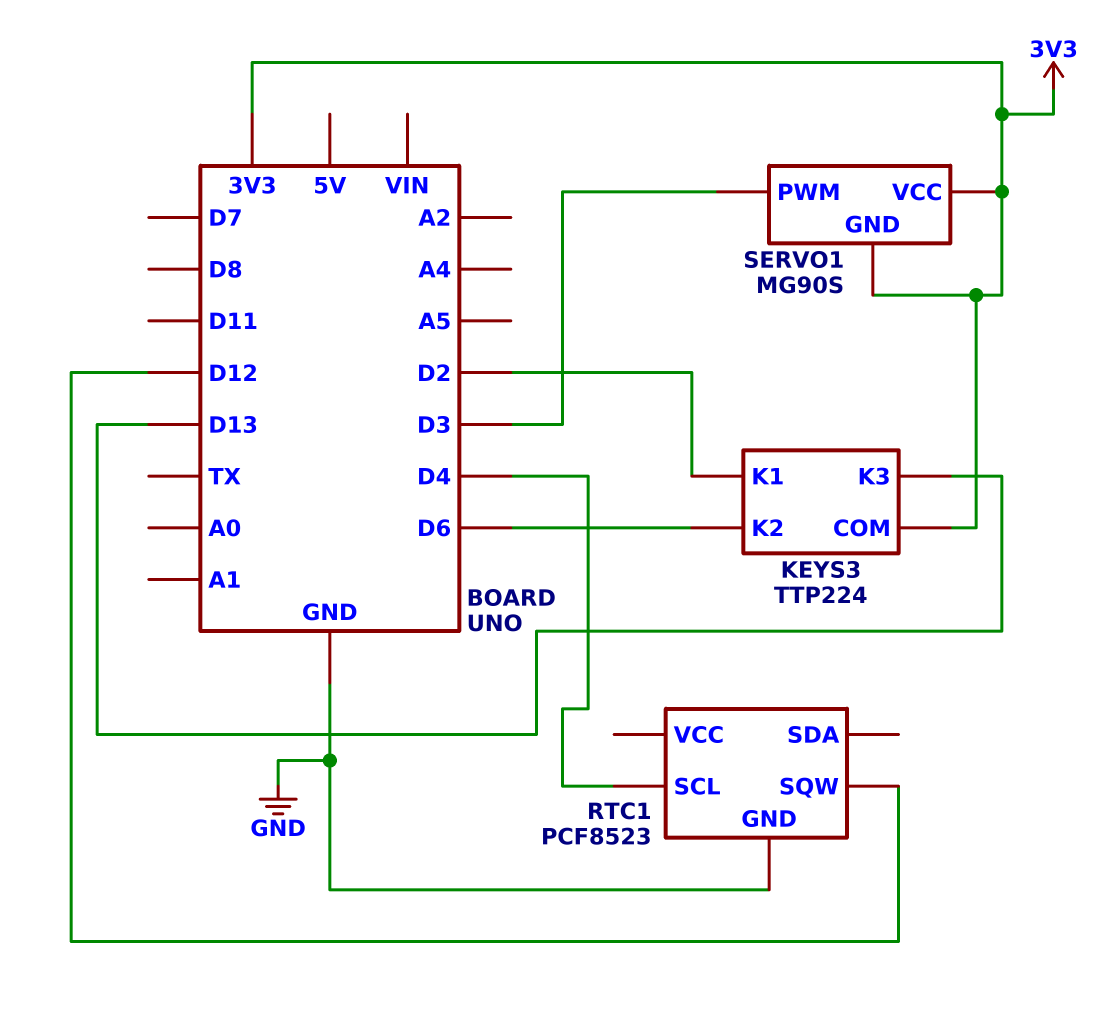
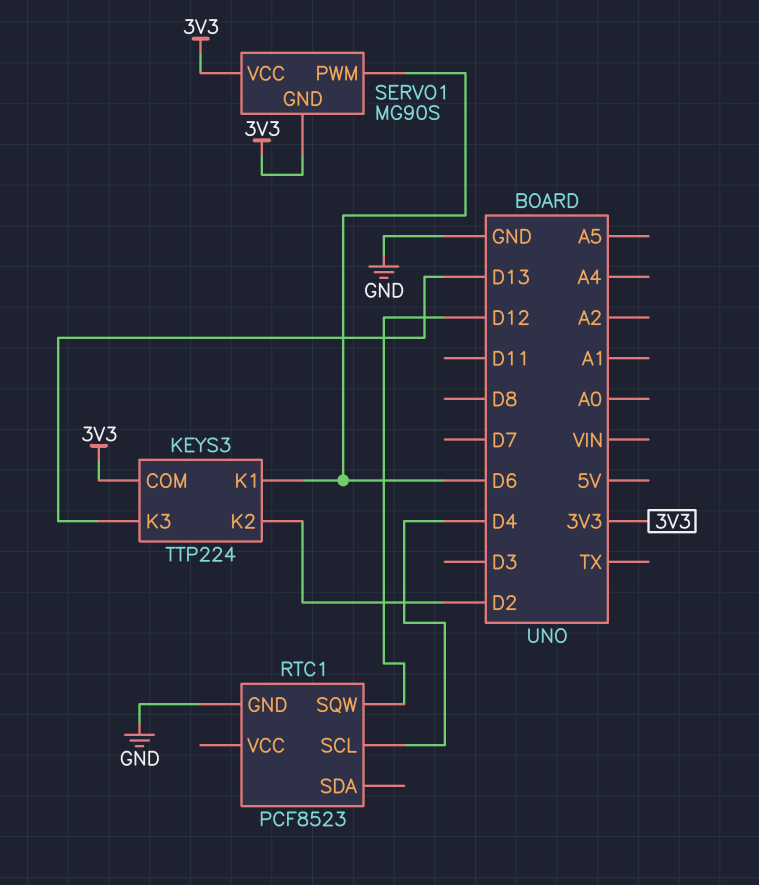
KEYS3 pin K1: D2 -> D6
KEYS3 pin K2: D6 -> D2
SERVO1 pin PWM: D3 -> D6

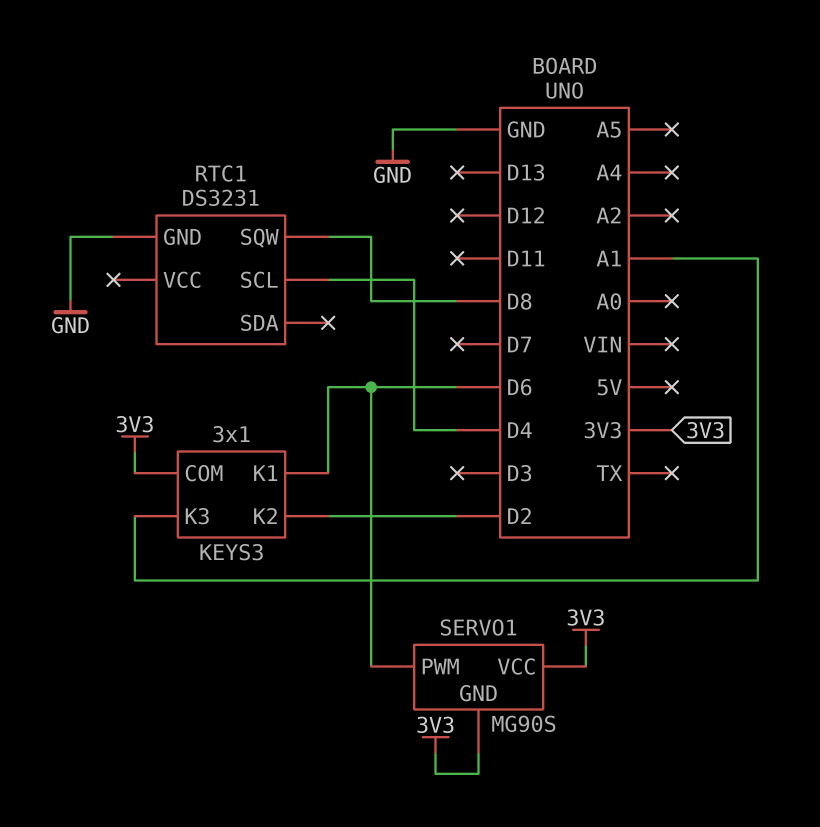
KEYS3: TTP224 -> 3x1
KEYS3 pin K3: D13 -> A1
RTC1: PCF8523 -> DS3231
RTC1 pin SQW: D12 -> D8

